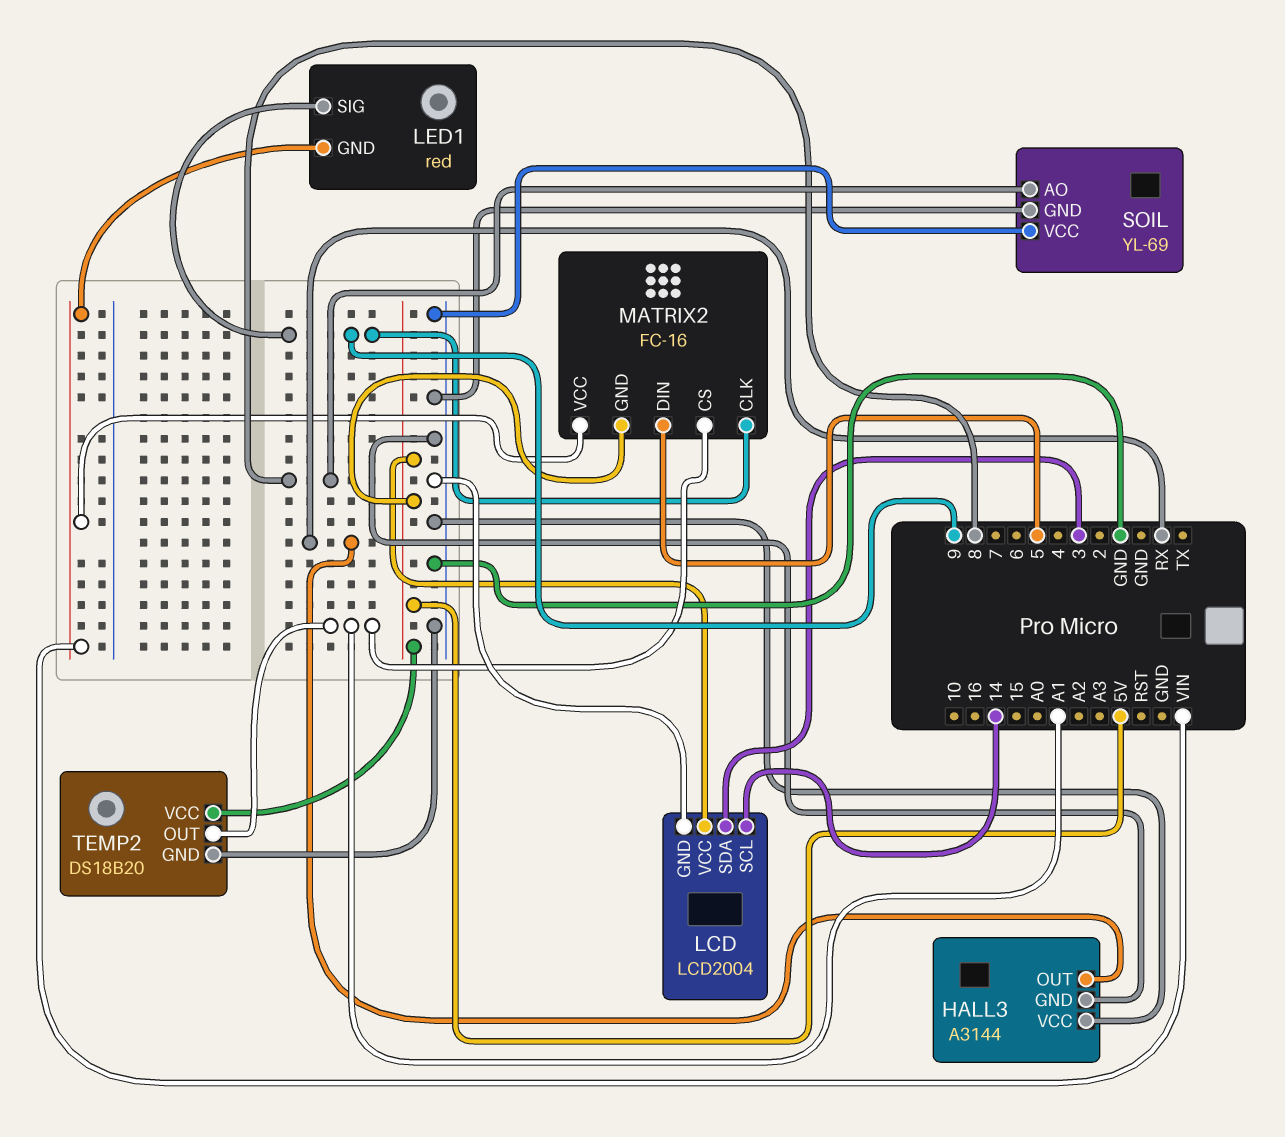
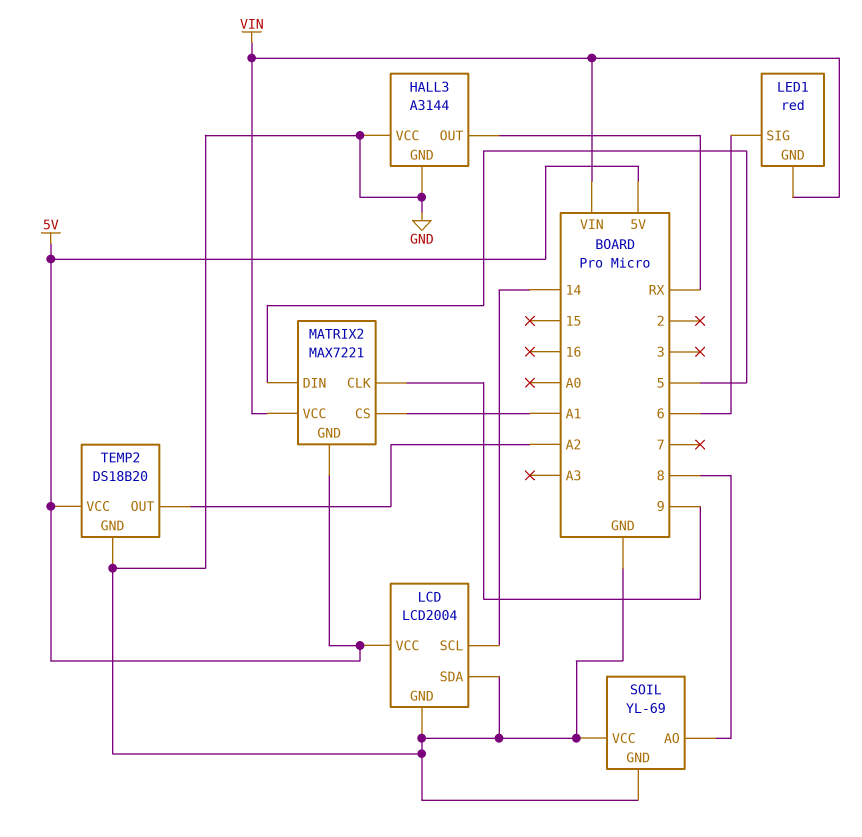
LCD pin SDA: 3 -> GND
LED1 pin SIG: 9 -> 6
MATRIX2: FC-16 -> MAX7221
TEMP2 pin OUT: A1 -> A2

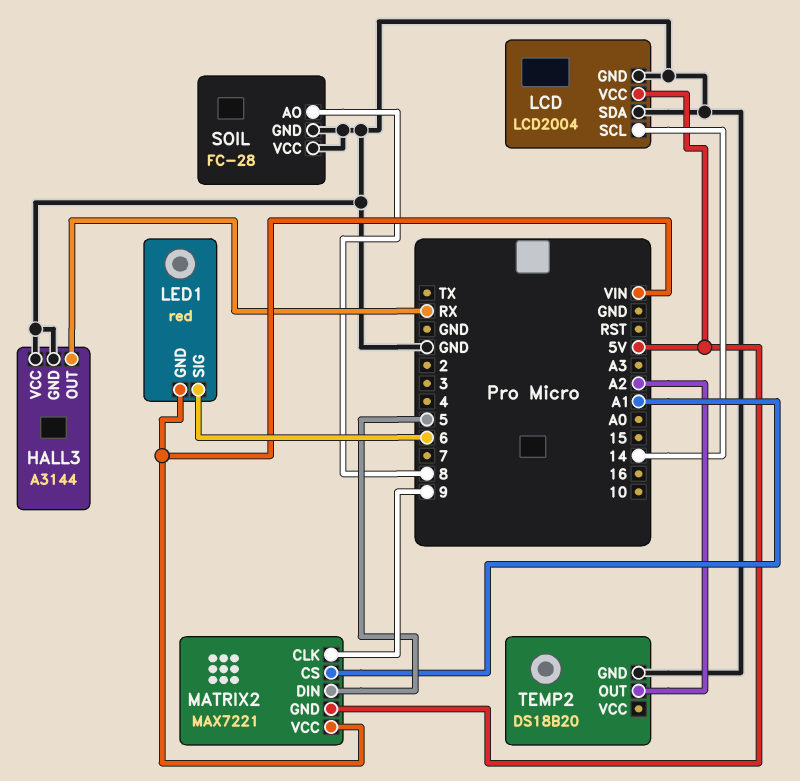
SOIL: YL-69 -> FC-28
TEMP2 pin VCC: 5V -> none

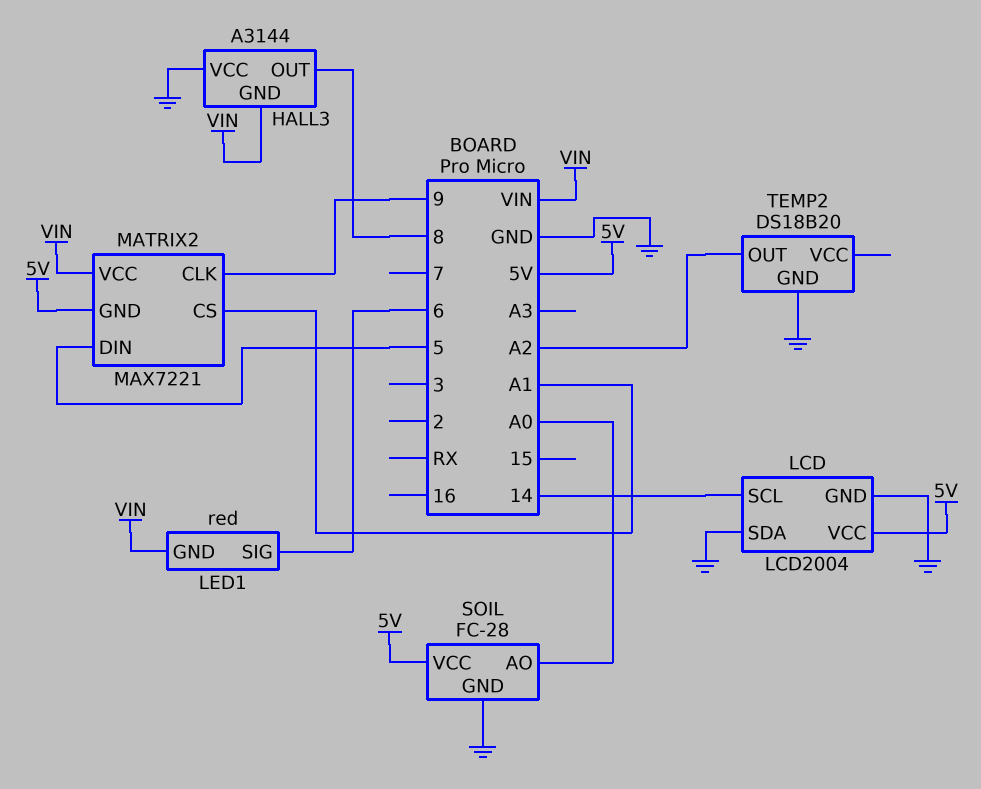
HALL3 pin GND: GND -> VIN
HALL3 pin OUT: RX -> 8
SOIL pin AO: 8 -> A0
SOIL pin VCC: GND -> 5V

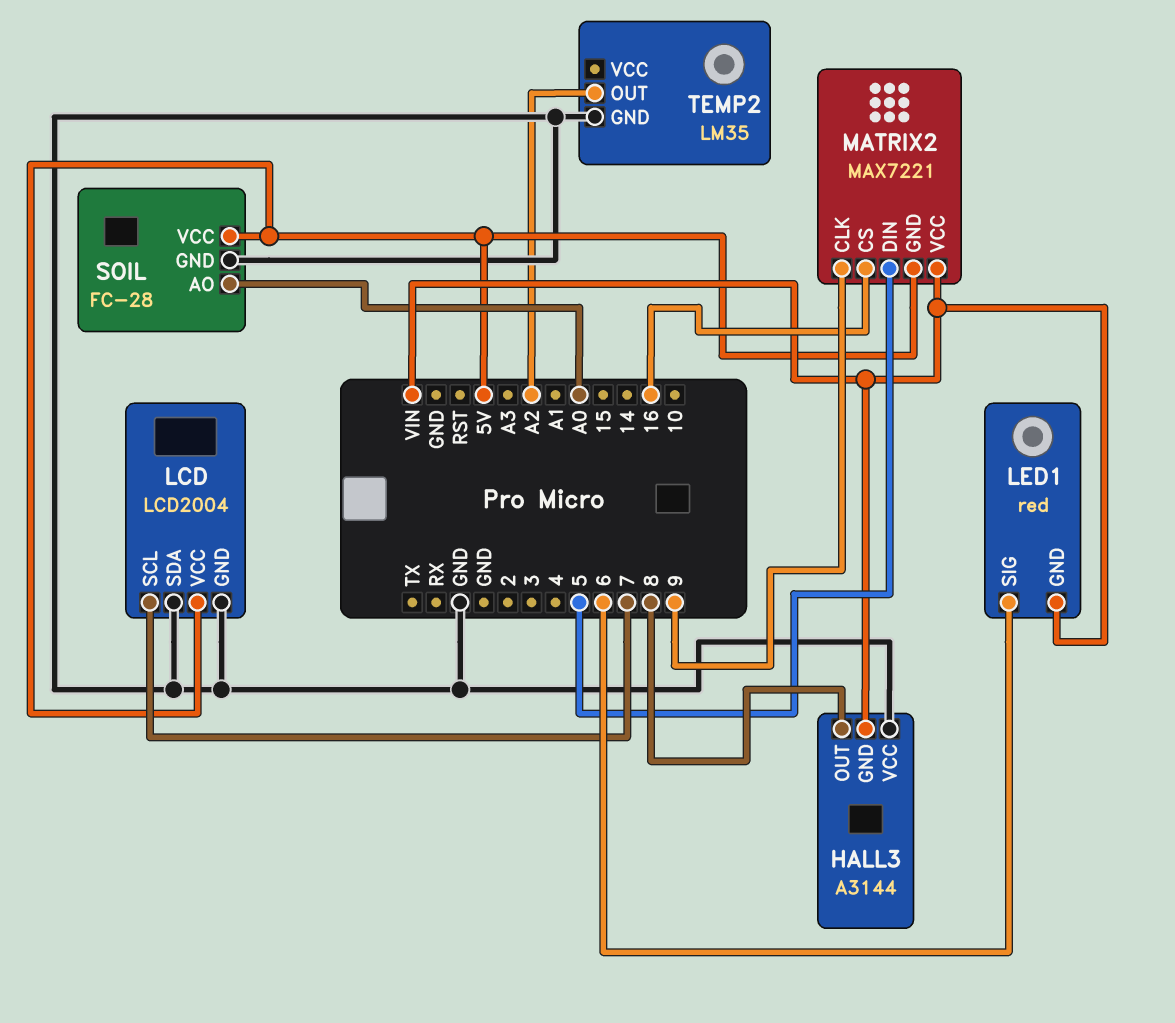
LCD pin SCL: 14 -> 7
MATRIX2 pin CS: A1 -> 16
TEMP2: DS18B20 -> LM35

